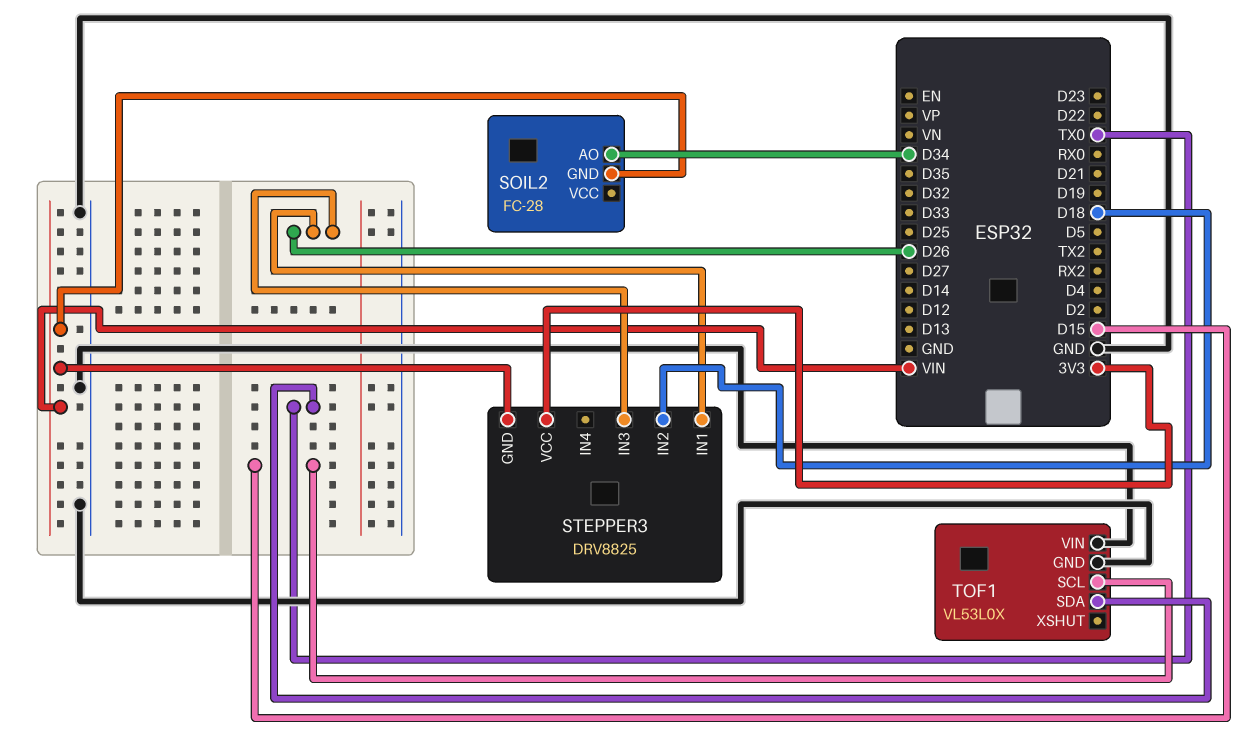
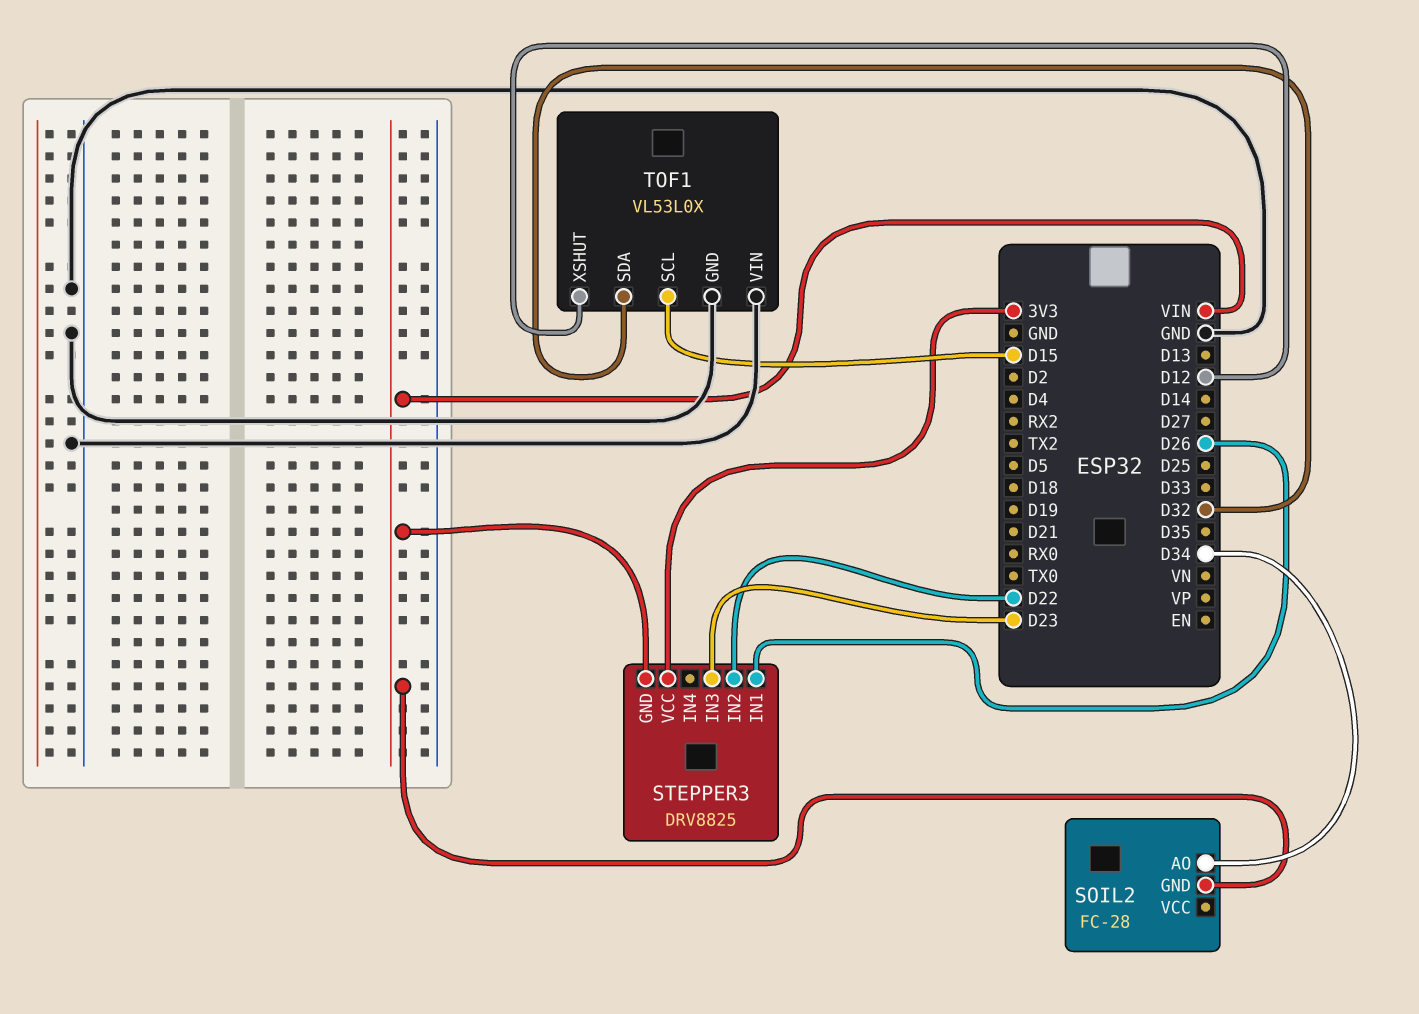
STEPPER3 pin IN2: D18 -> D22
STEPPER3 pin IN3: D26 -> D23
TOF1 pin SDA: TX0 -> D32
TOF1 pin XSHUT: none -> D12

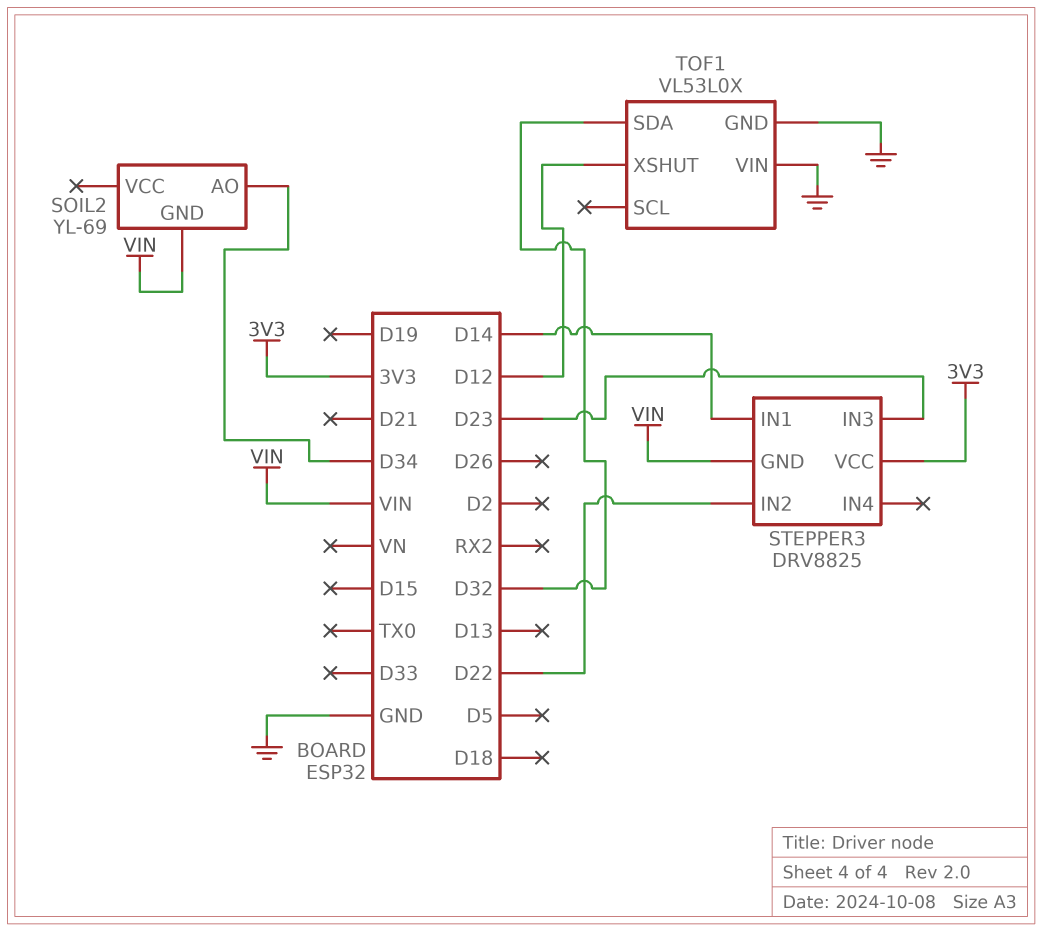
SOIL2: FC-28 -> YL-69
STEPPER3 pin IN1: D26 -> D14
TOF1 pin SCL: D15 -> none

